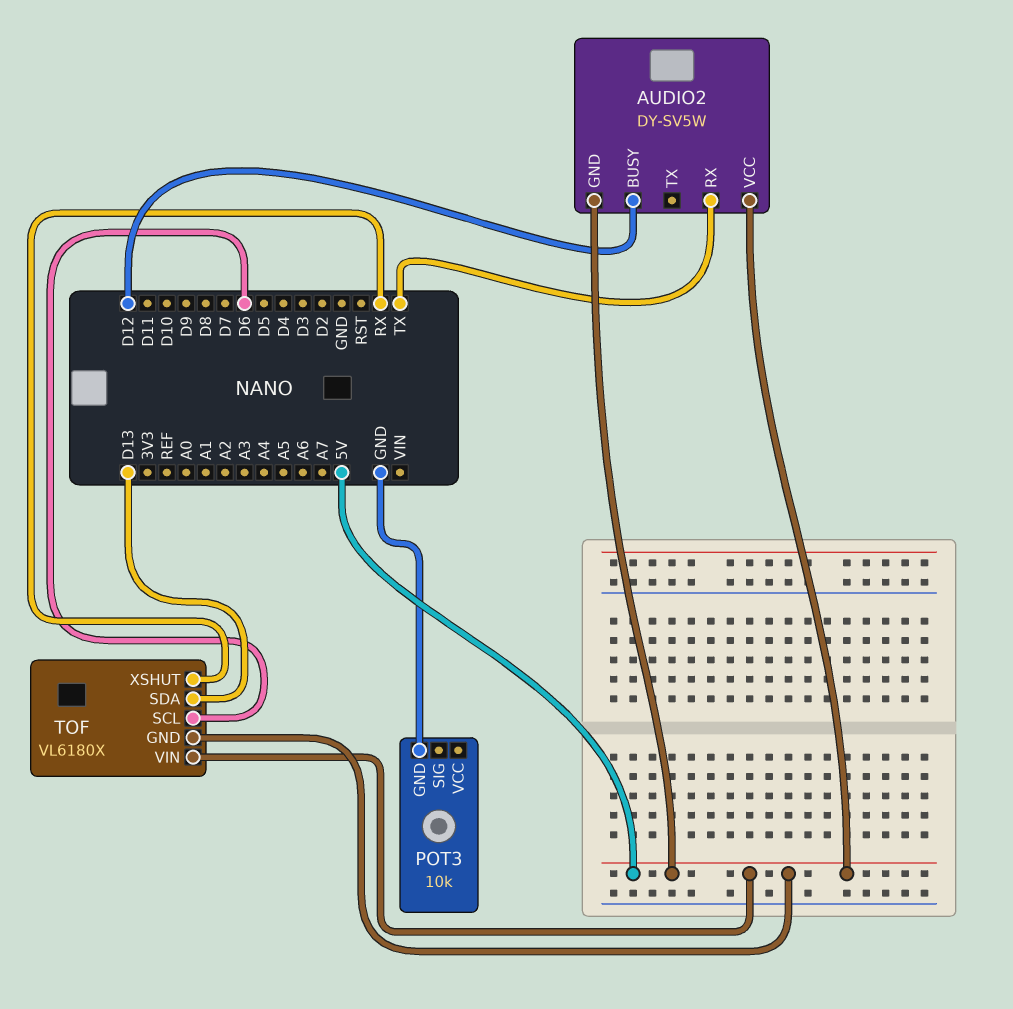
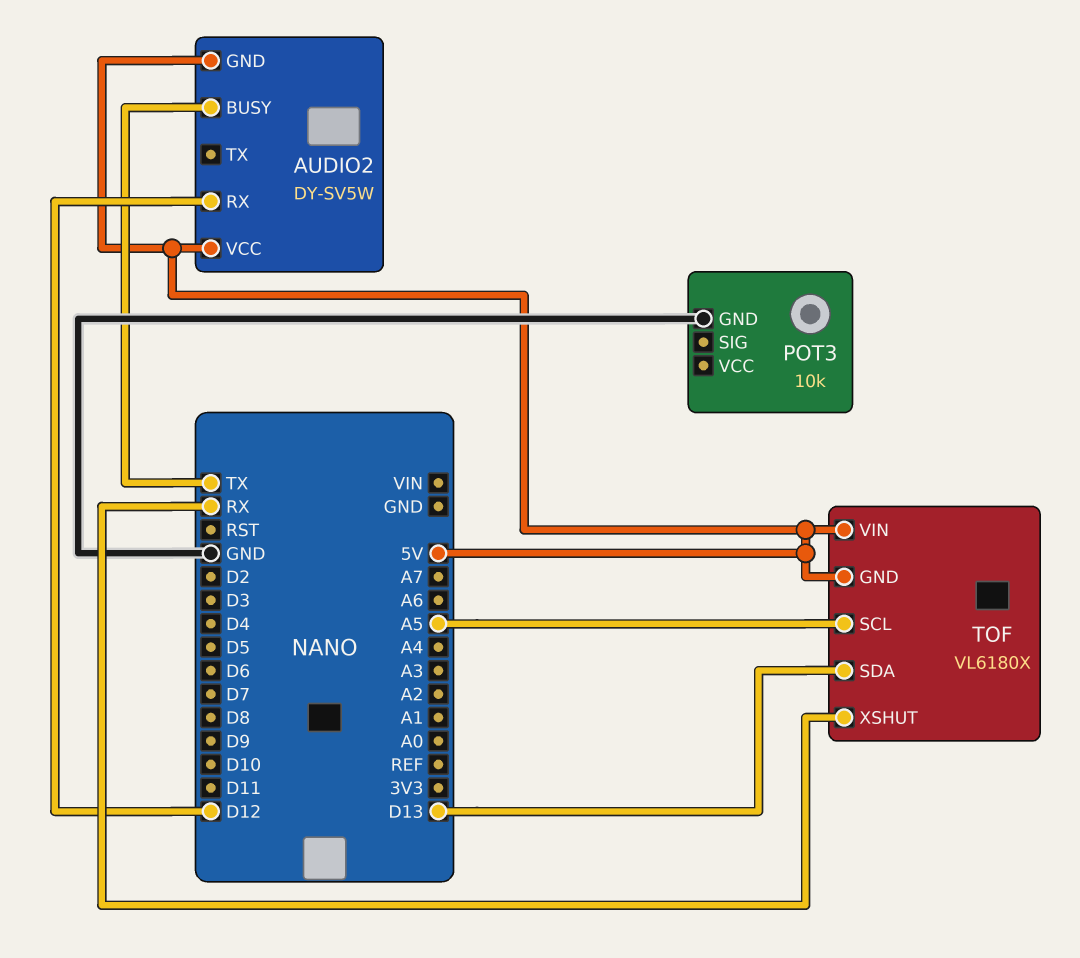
AUDIO2 pin BUSY: D12 -> TX
AUDIO2 pin RX: TX -> D12
TOF pin SCL: D6 -> A5

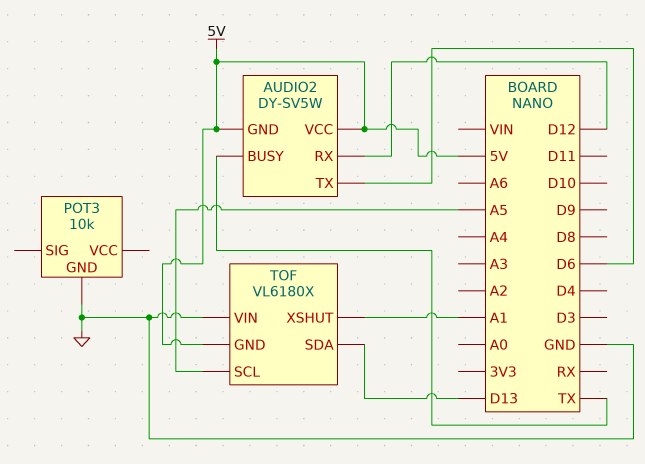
AUDIO2 pin TX: none -> D6
TOF pin VIN: 5V -> GND
TOF pin XSHUT: RX -> A1

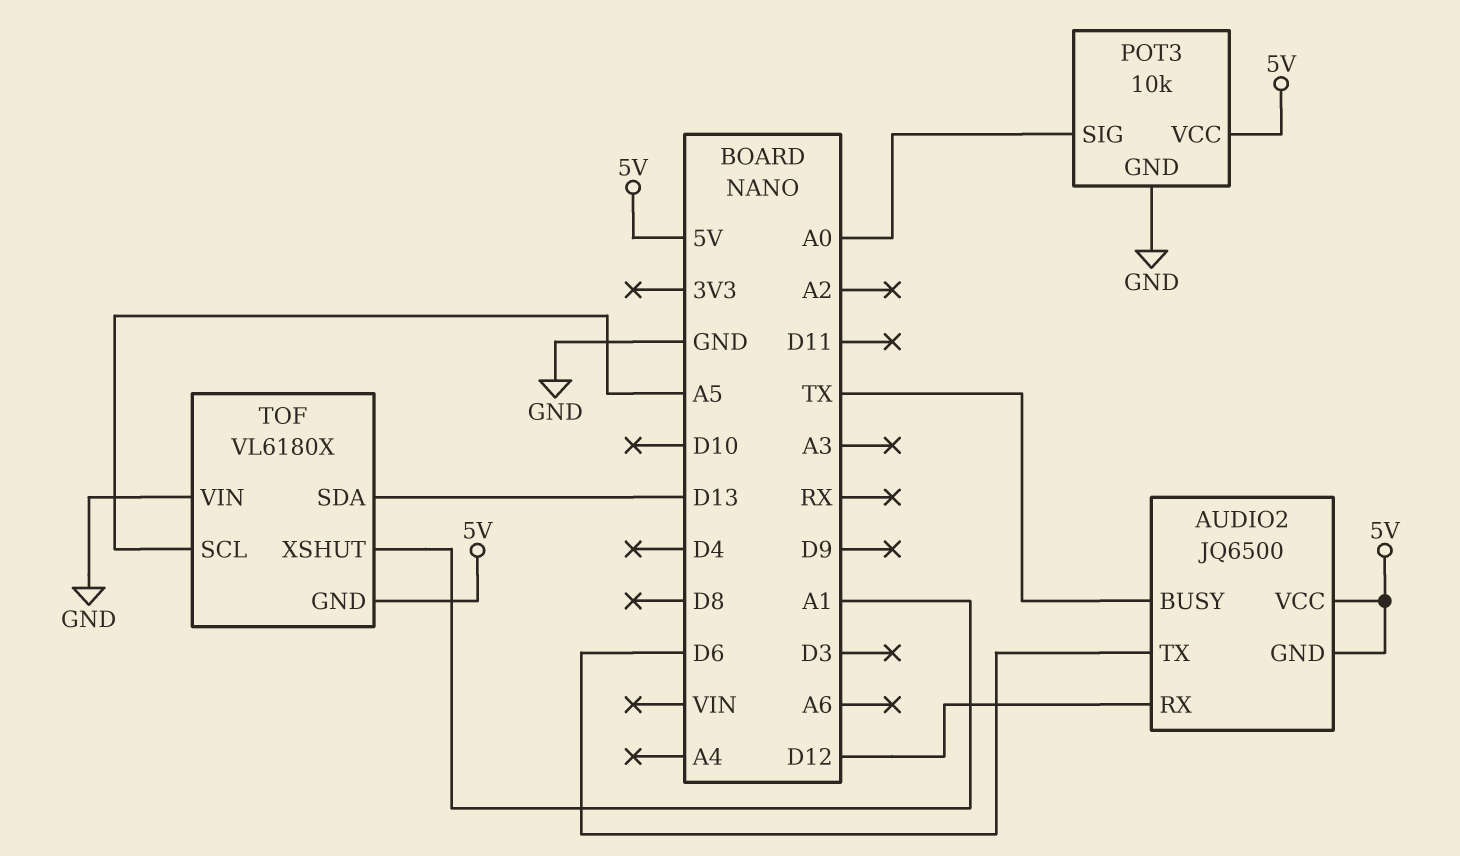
AUDIO2: DY-SV5W -> JQ6500
POT3 pin SIG: none -> A0
POT3 pin VCC: none -> 5V

